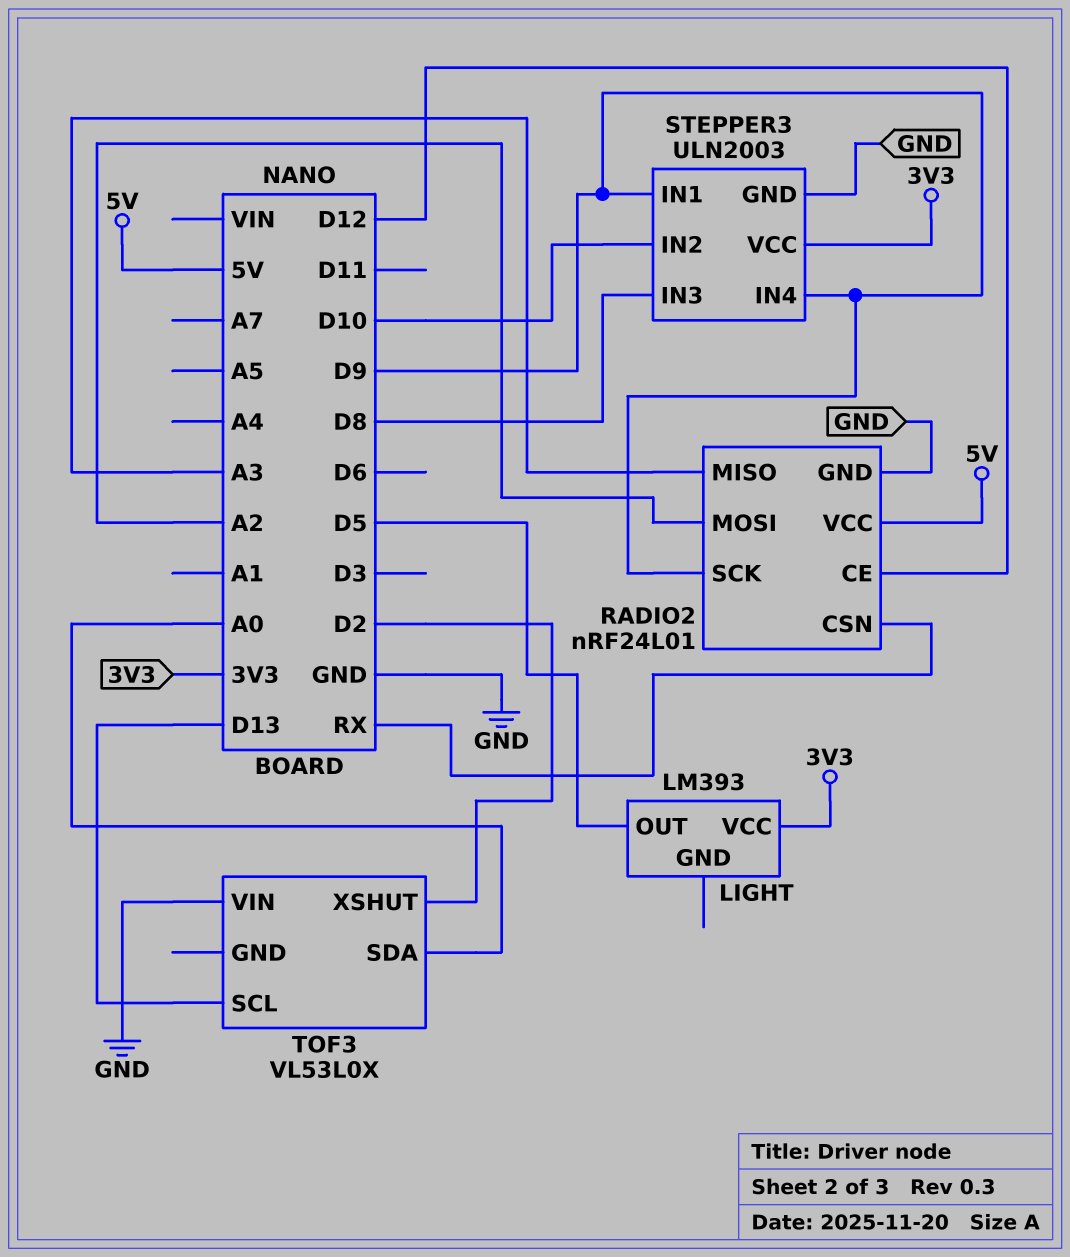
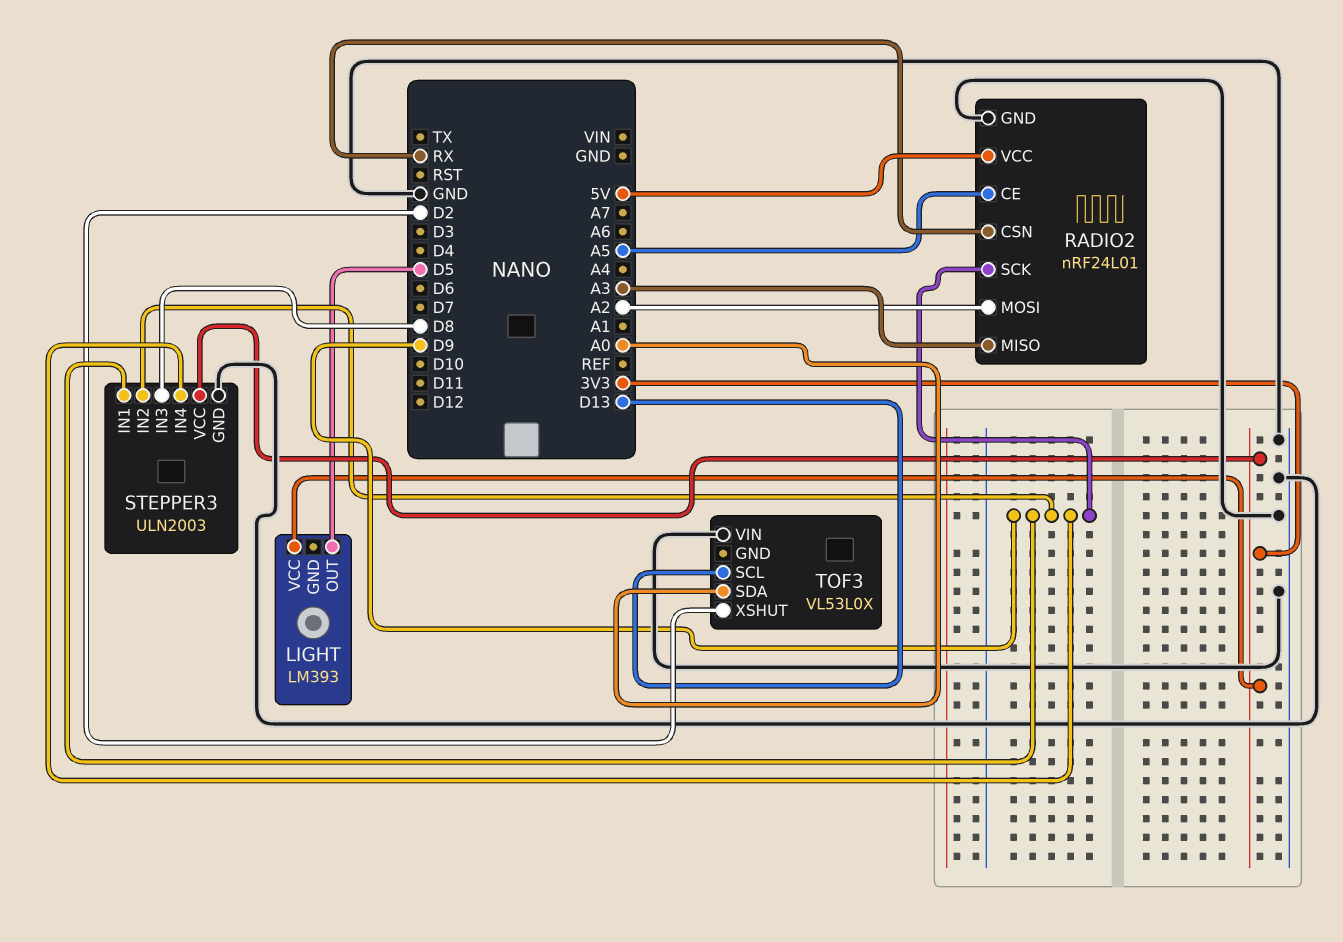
RADIO2 pin CE: D12 -> A5
STEPPER3 pin IN2: D10 -> D9

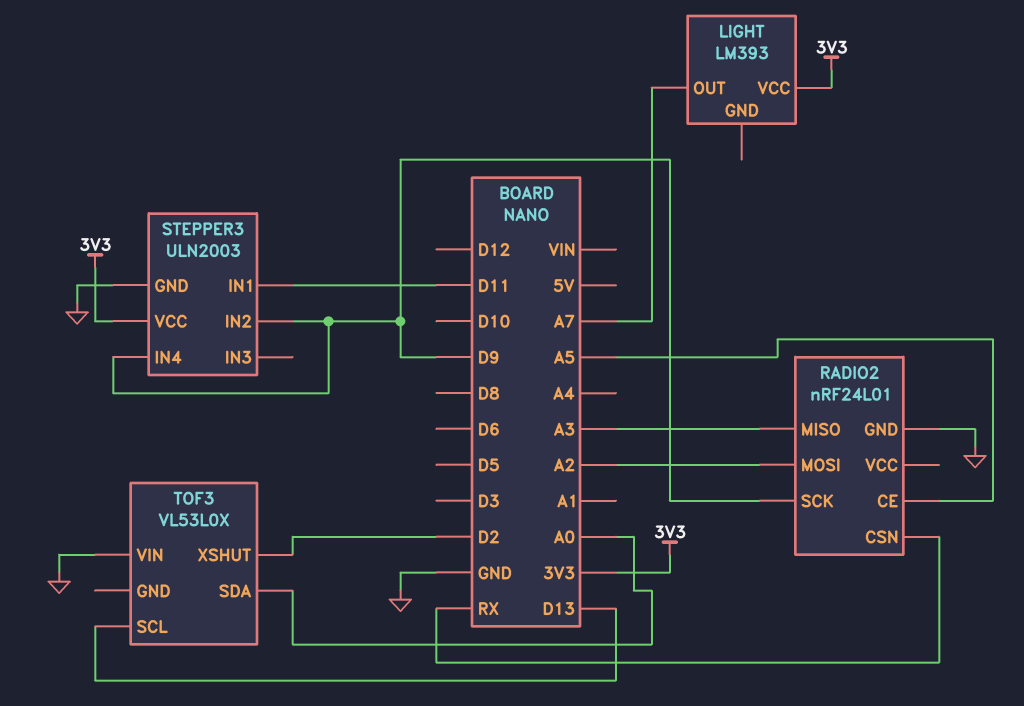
LIGHT pin OUT: D5 -> A7
RADIO2 pin VCC: 5V -> none
STEPPER3 pin IN1: D9 -> D11
STEPPER3 pin IN3: D8 -> none

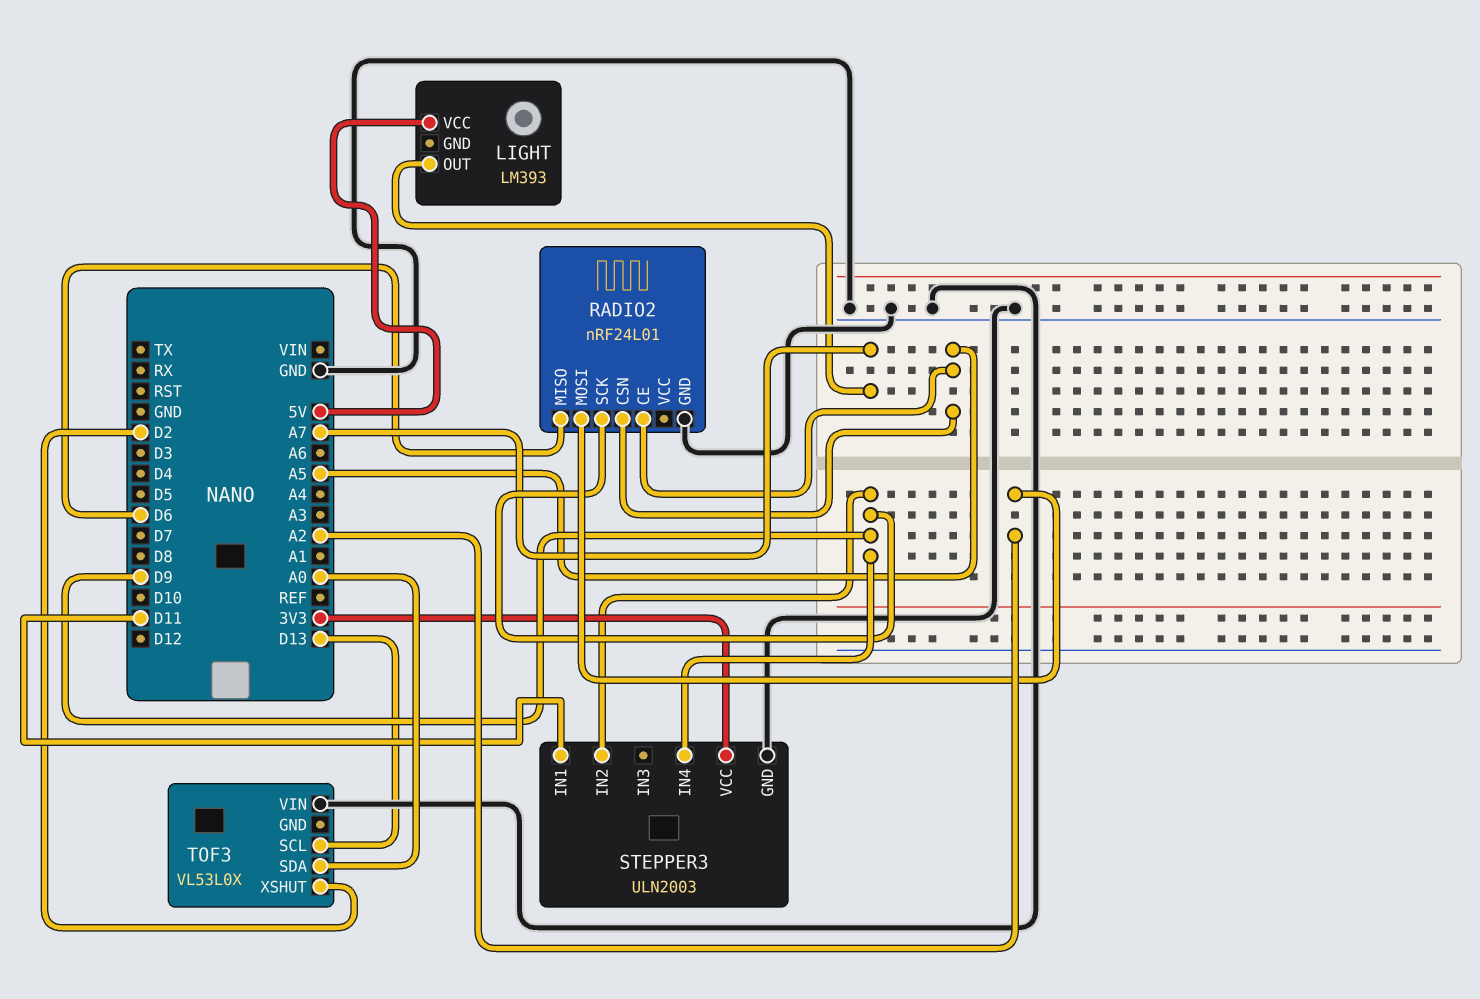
LIGHT pin VCC: 3V3 -> 5V
RADIO2 pin CSN: RX -> A5
RADIO2 pin MISO: A3 -> D6

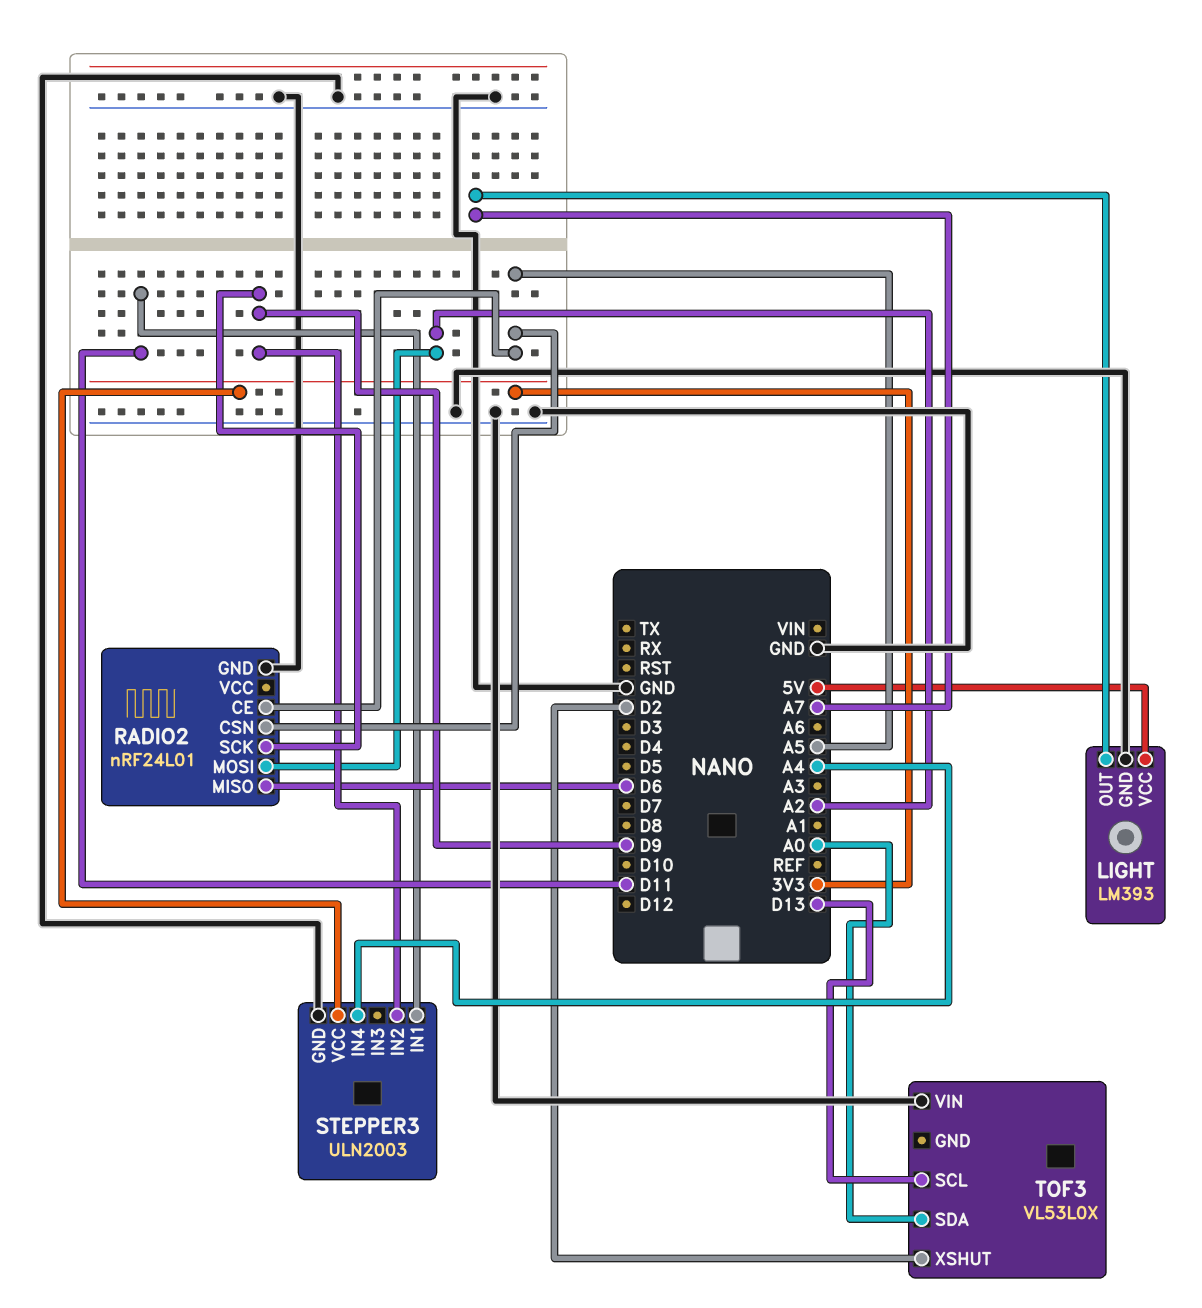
LIGHT pin GND: none -> GND
STEPPER3 pin IN4: D9 -> A4

